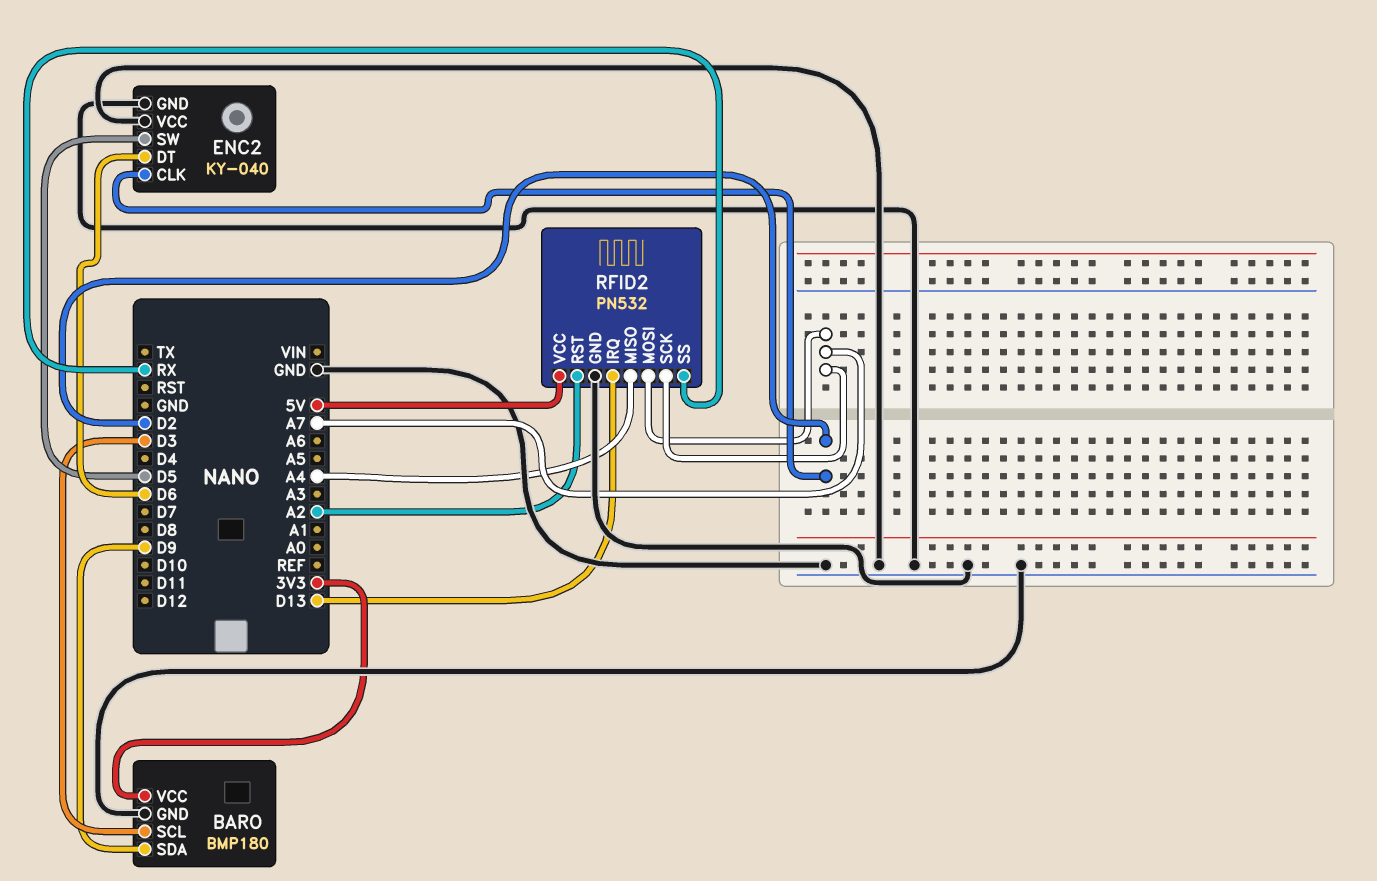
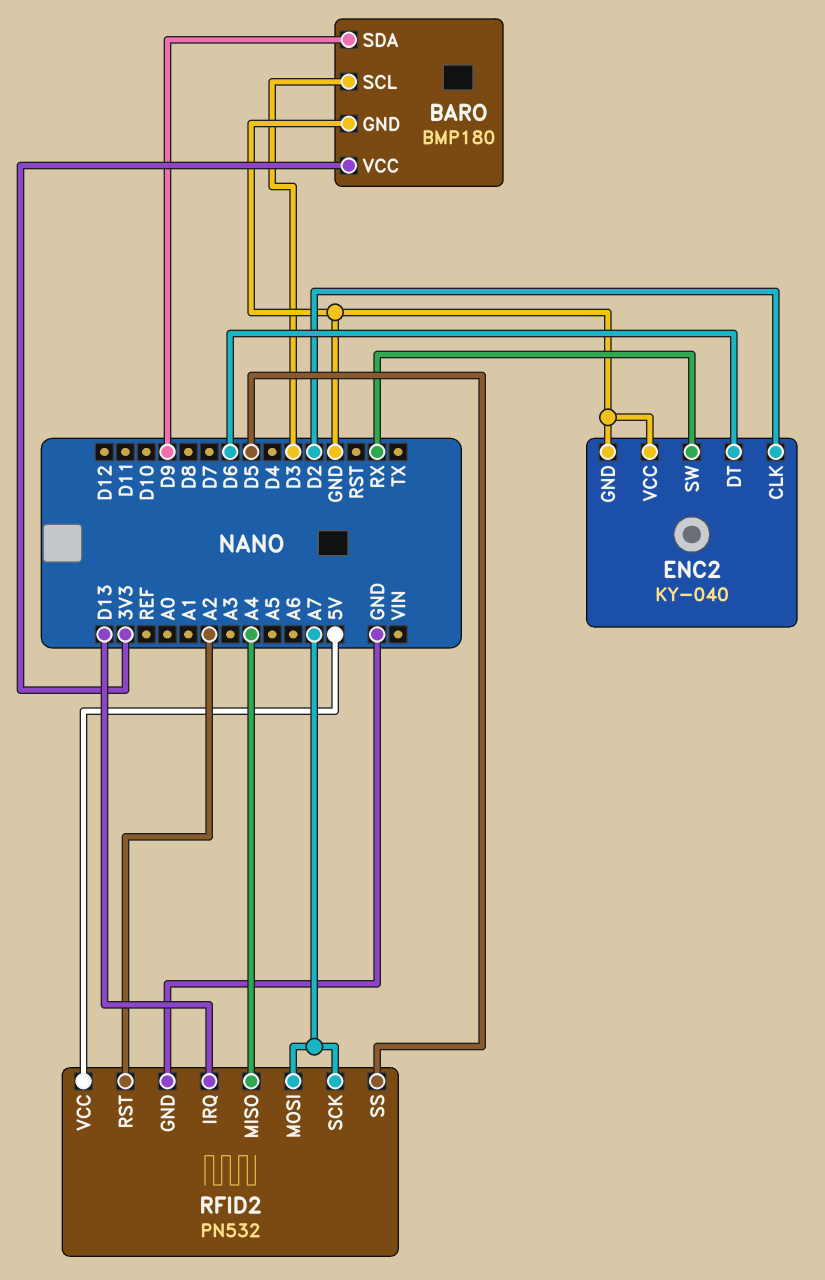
ENC2 pin SW: D5 -> RX
RFID2 pin SS: RX -> D5

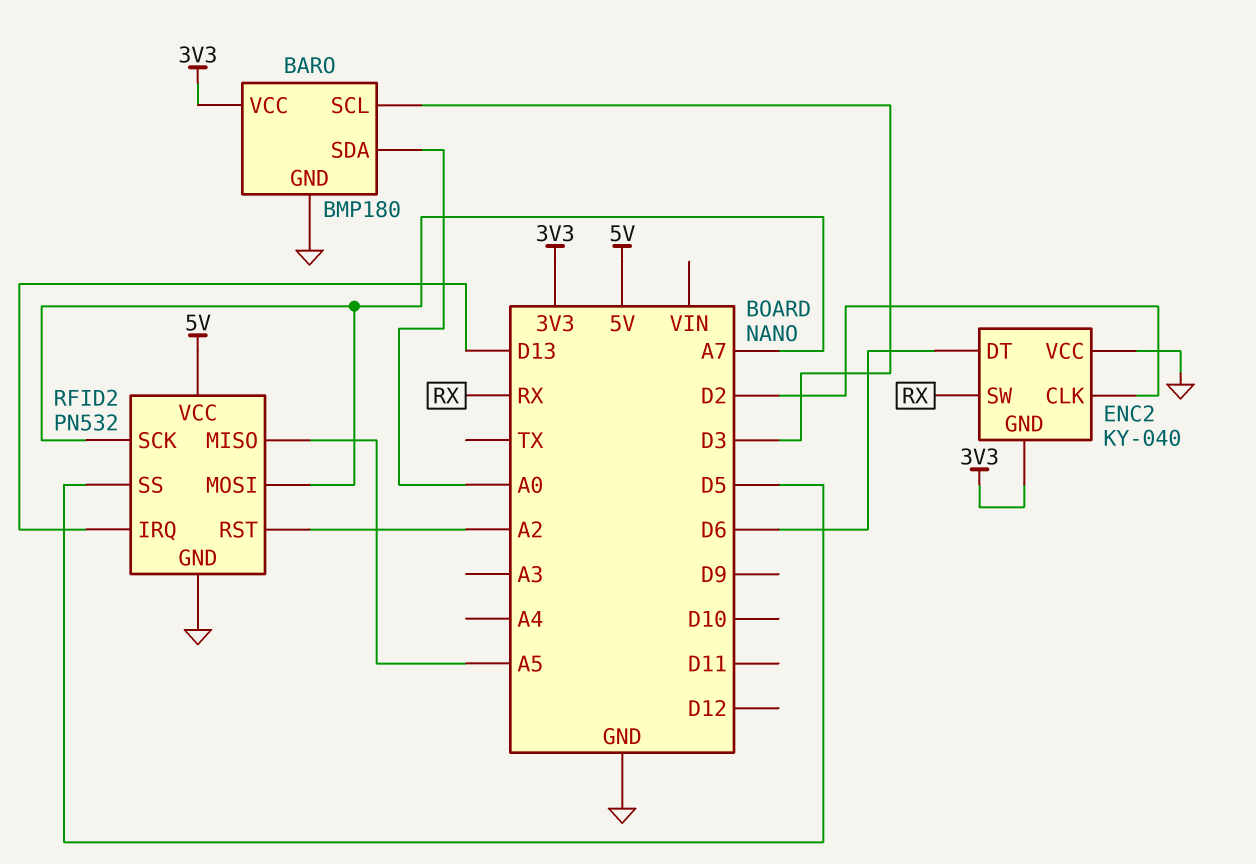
BARO pin SDA: D9 -> A0
ENC2 pin GND: GND -> 3V3
RFID2 pin MISO: A4 -> A5

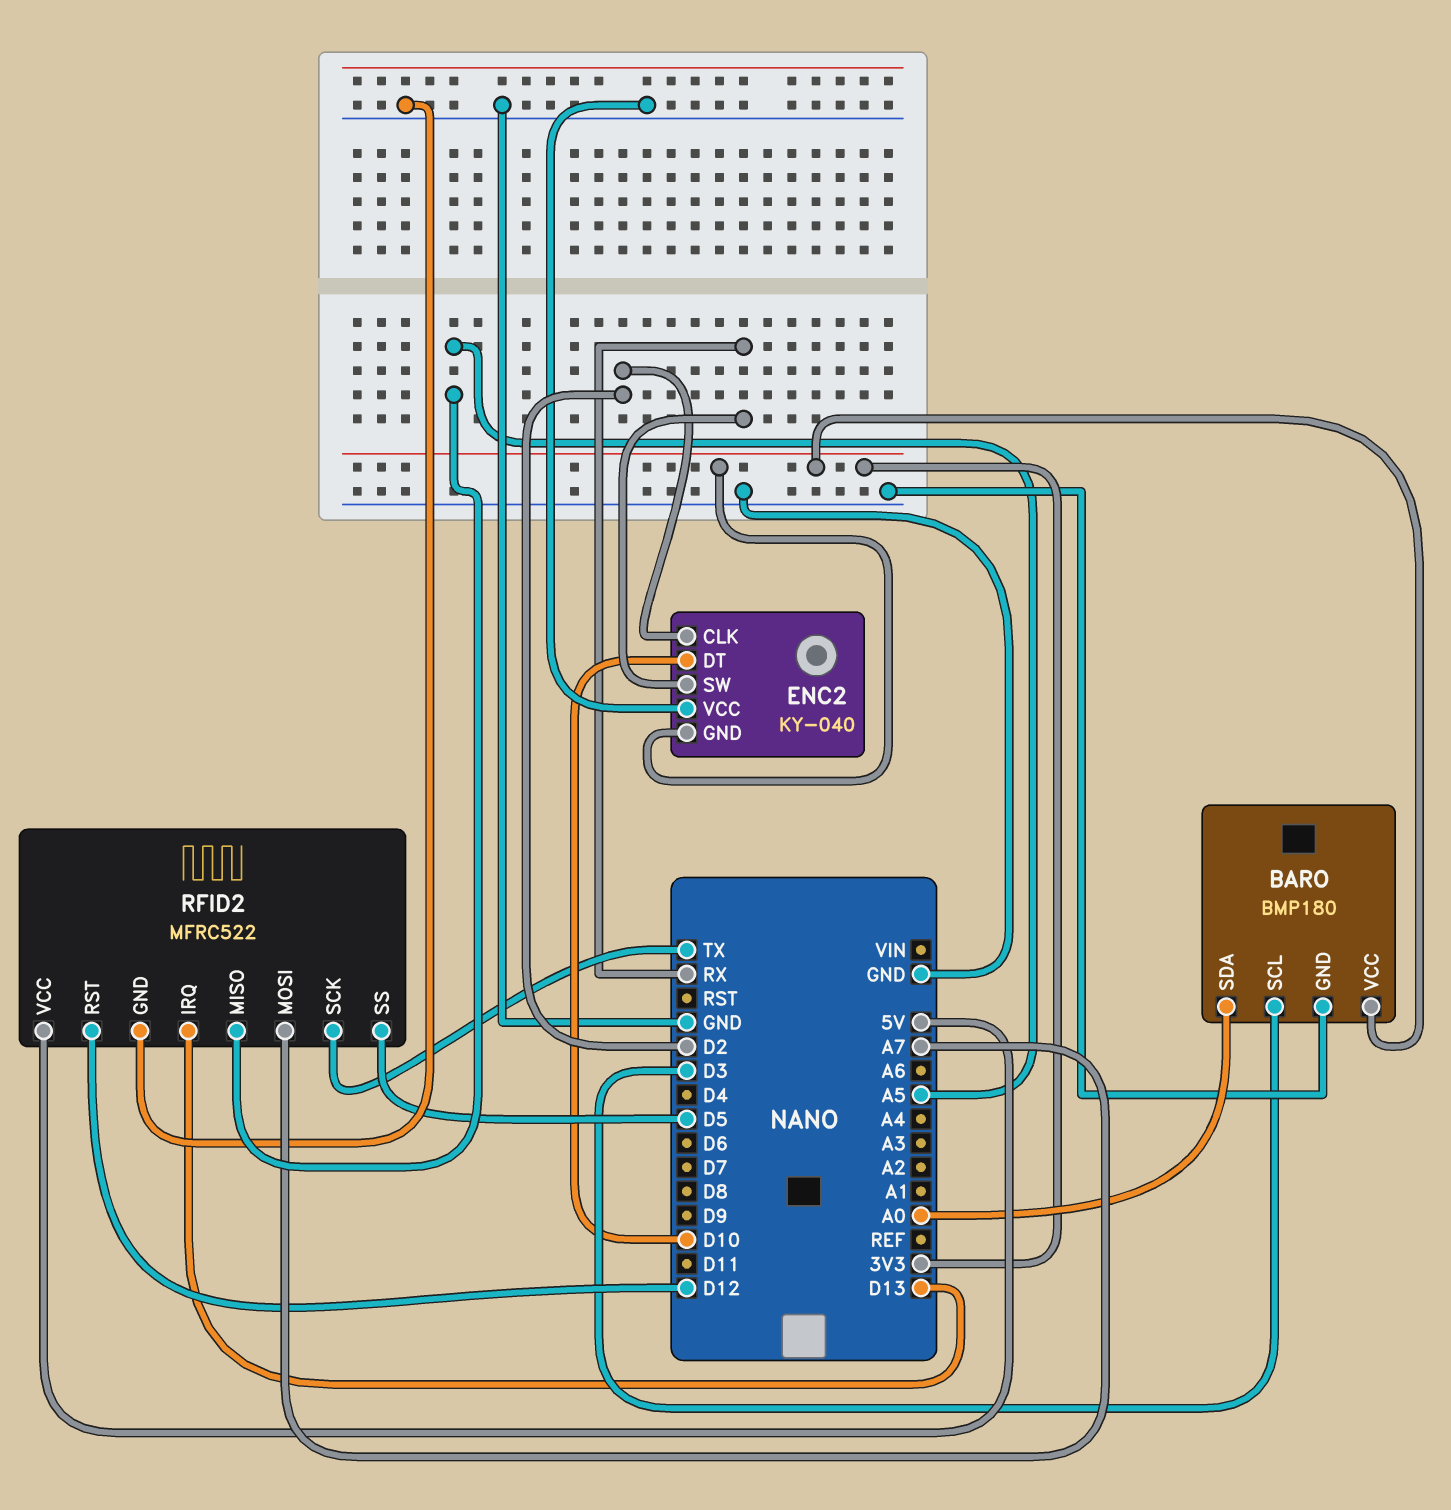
ENC2 pin DT: D6 -> D10
RFID2: PN532 -> MFRC522
RFID2 pin RST: A2 -> D12
RFID2 pin SCK: A7 -> TX

